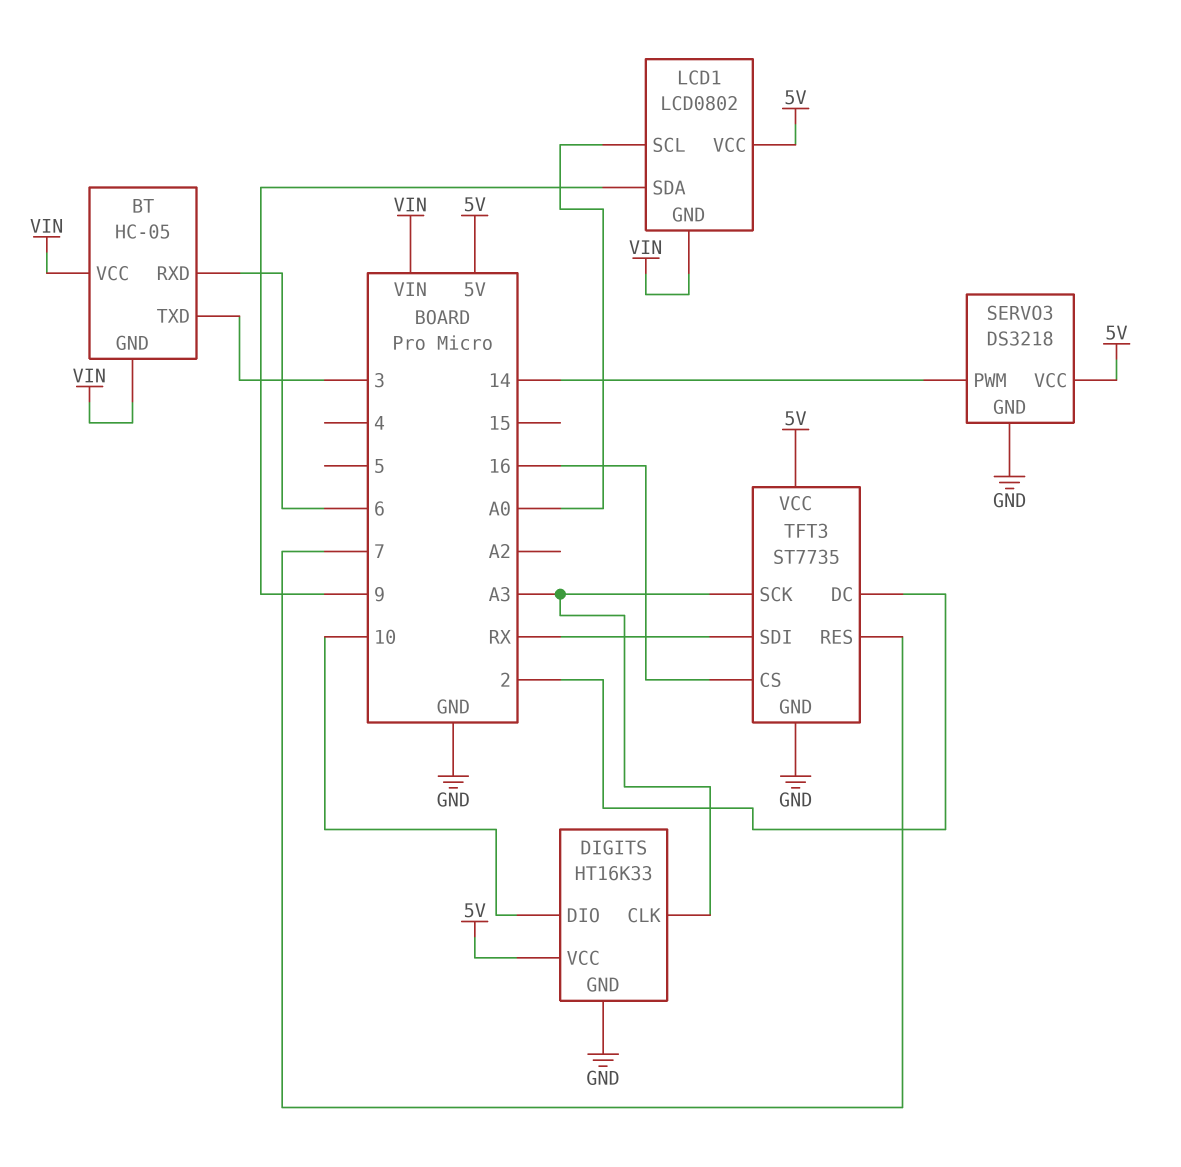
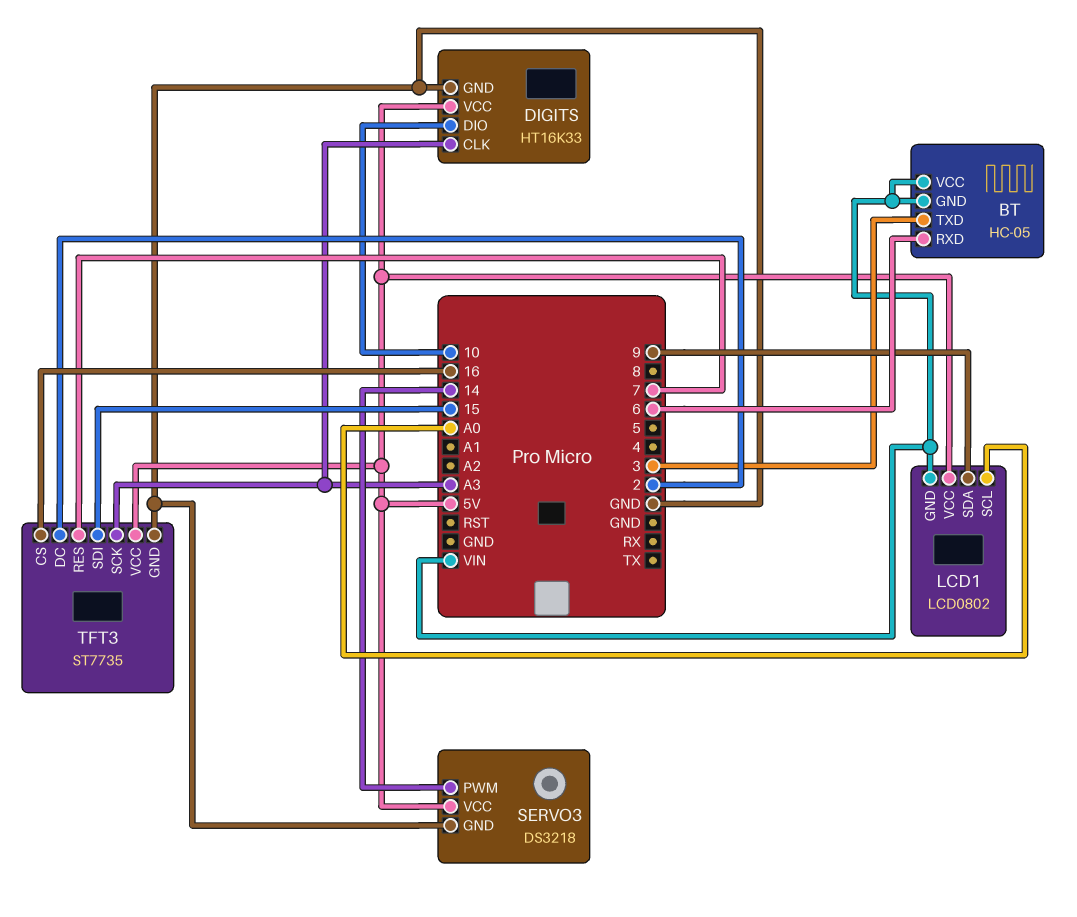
TFT3 pin SDI: RX -> 15

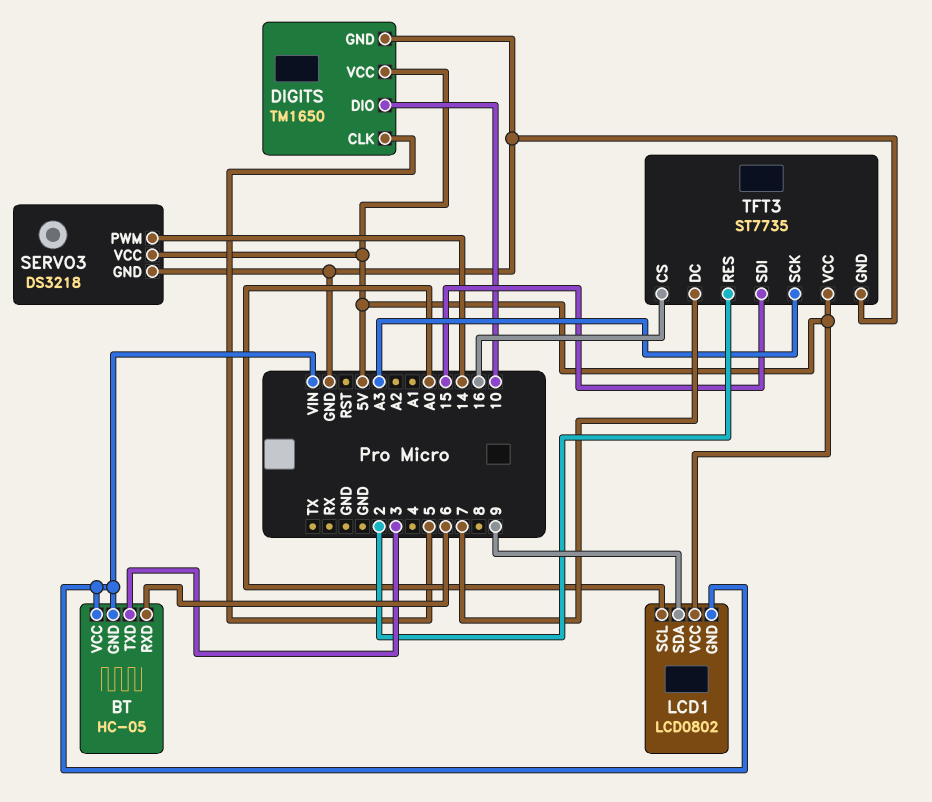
DIGITS: HT16K33 -> TM1650
DIGITS pin CLK: A3 -> 5
TFT3 pin DC: 2 -> 7
TFT3 pin RES: 7 -> 2

